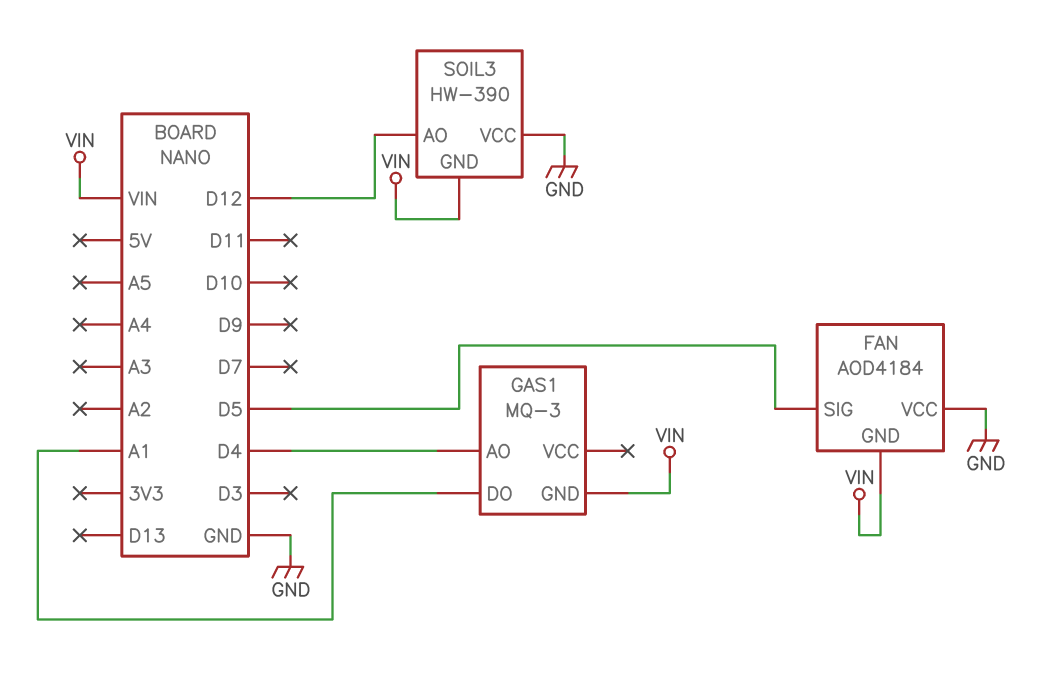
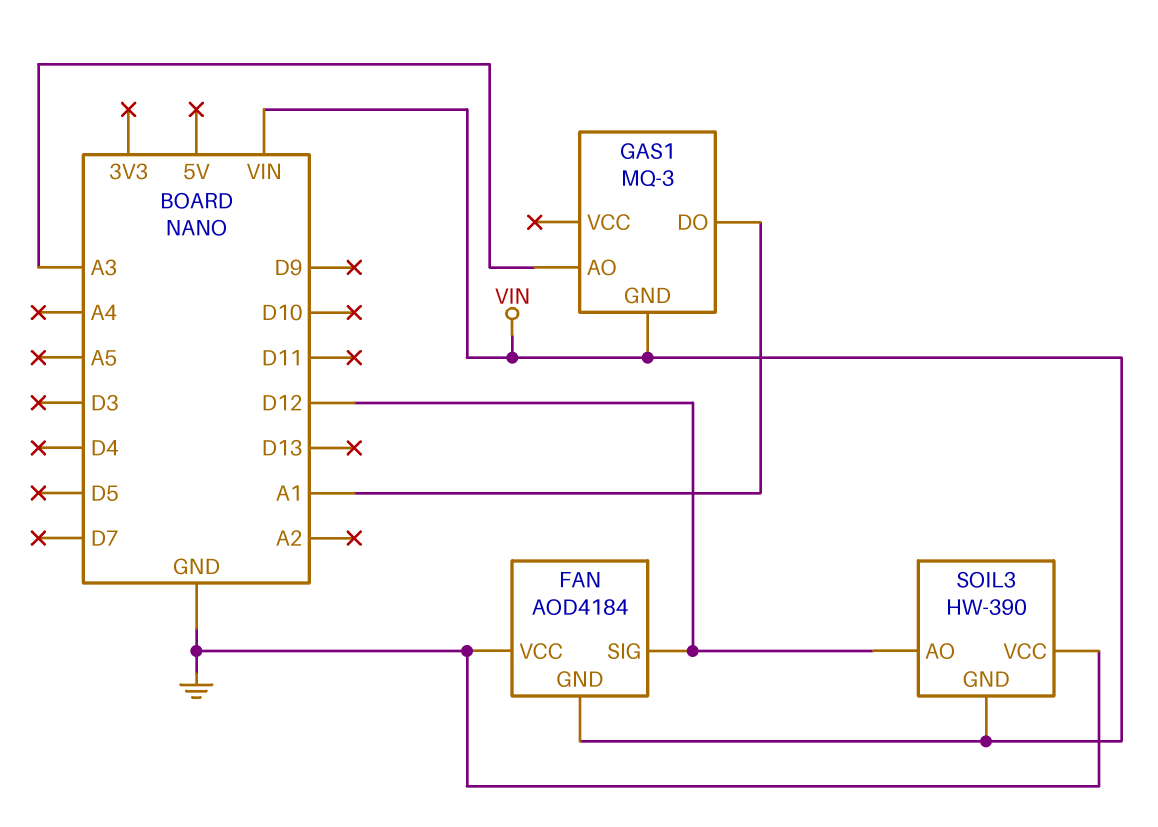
FAN pin SIG: D5 -> D12
GAS1 pin AO: D4 -> A3

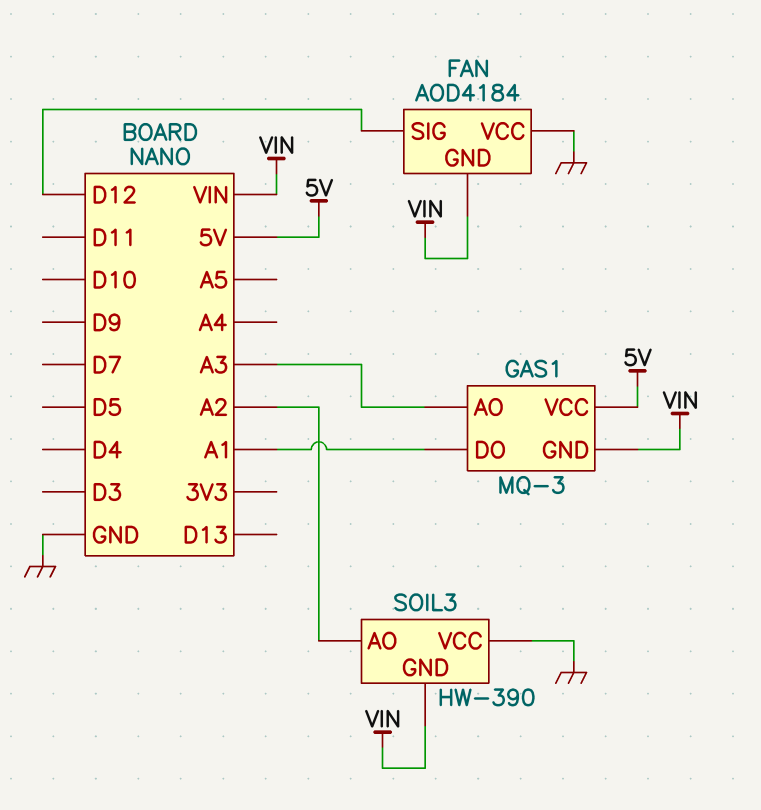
GAS1 pin VCC: none -> 5V
SOIL3 pin AO: D12 -> A2

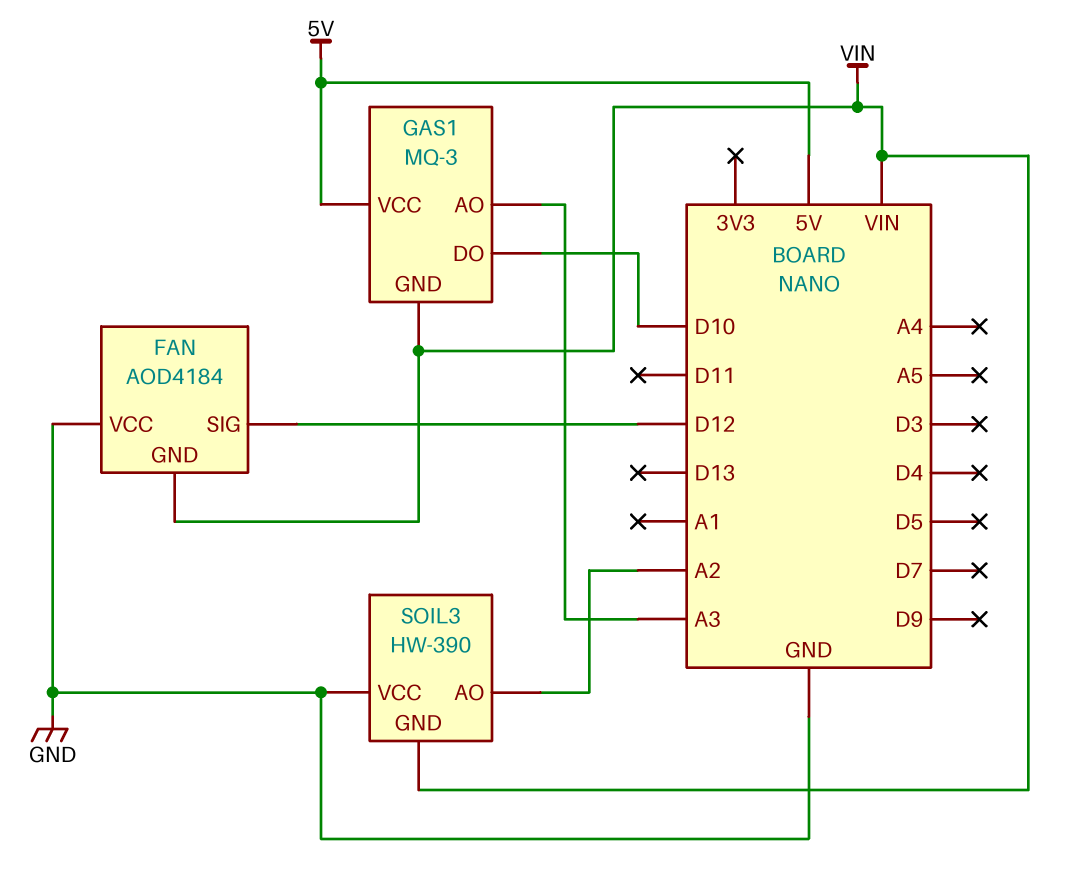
GAS1 pin DO: A1 -> D10

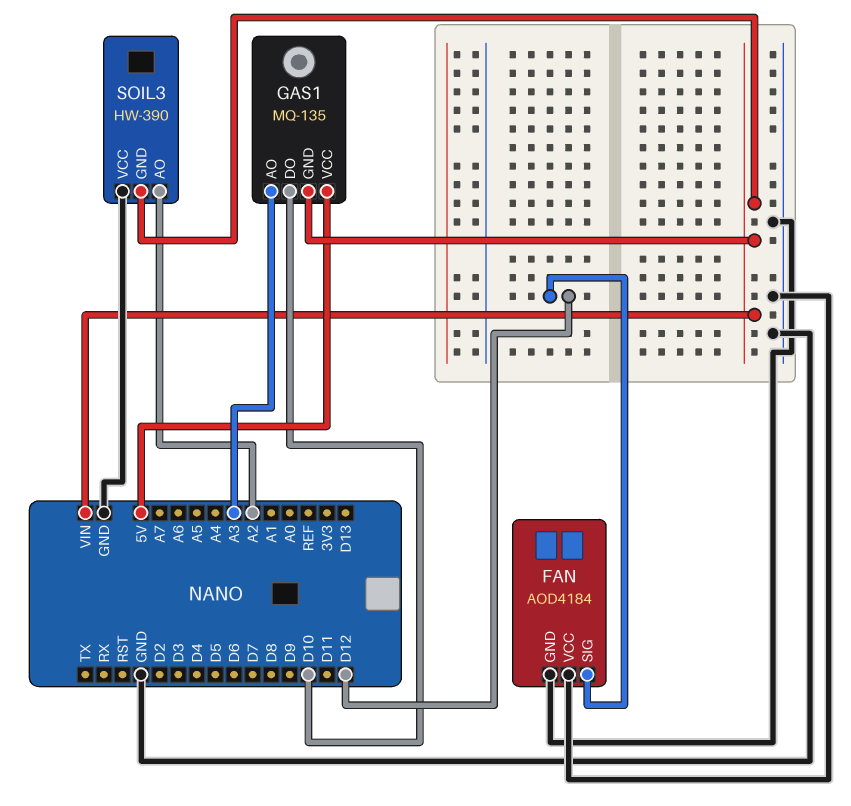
FAN pin GND: VIN -> GND
GAS1: MQ-3 -> MQ-135

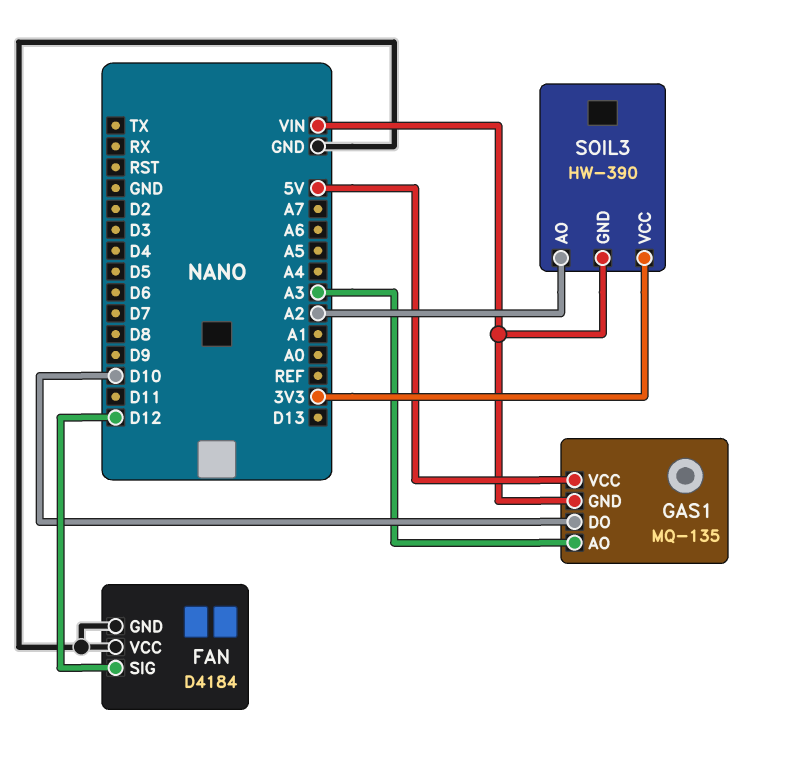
FAN: AOD4184 -> D4184
SOIL3 pin VCC: GND -> 3V3

